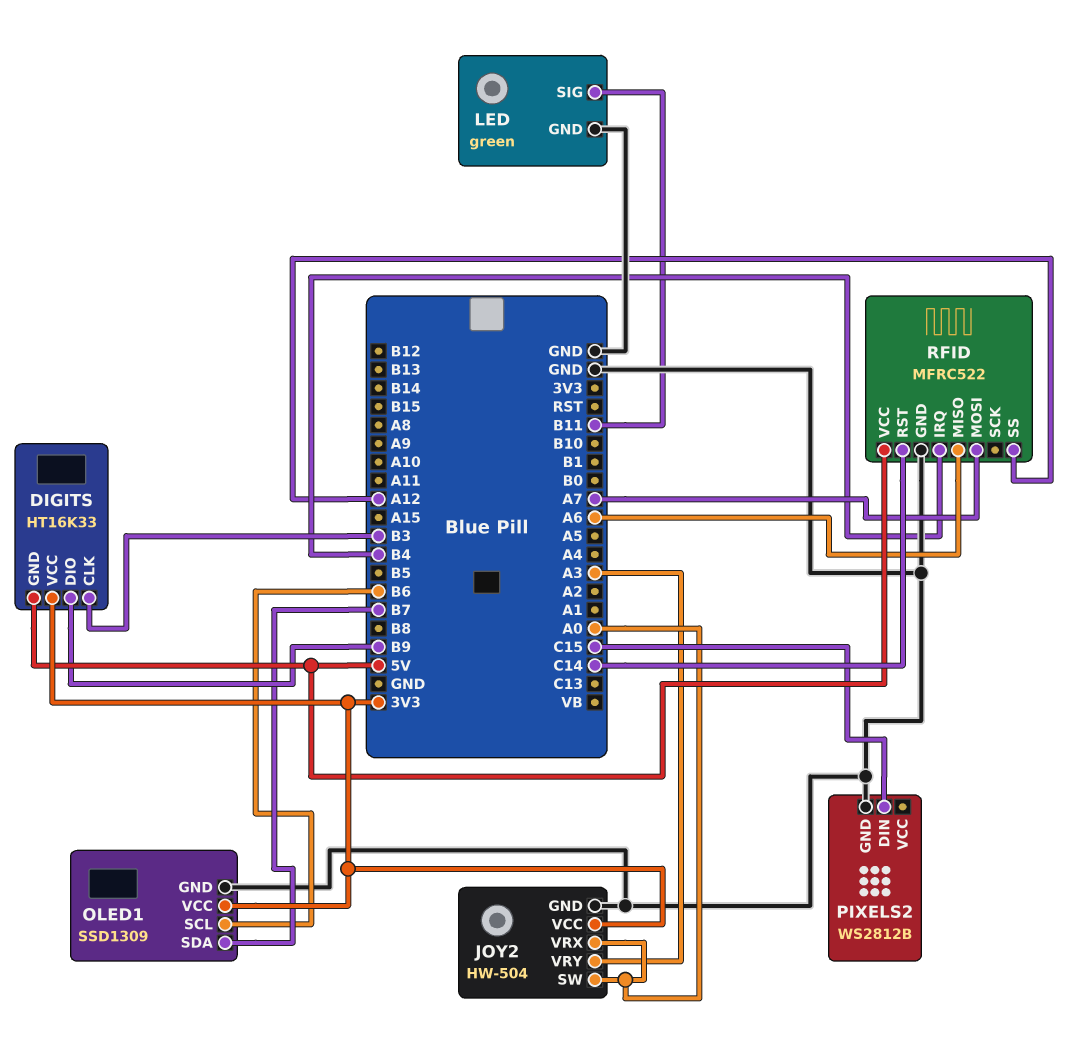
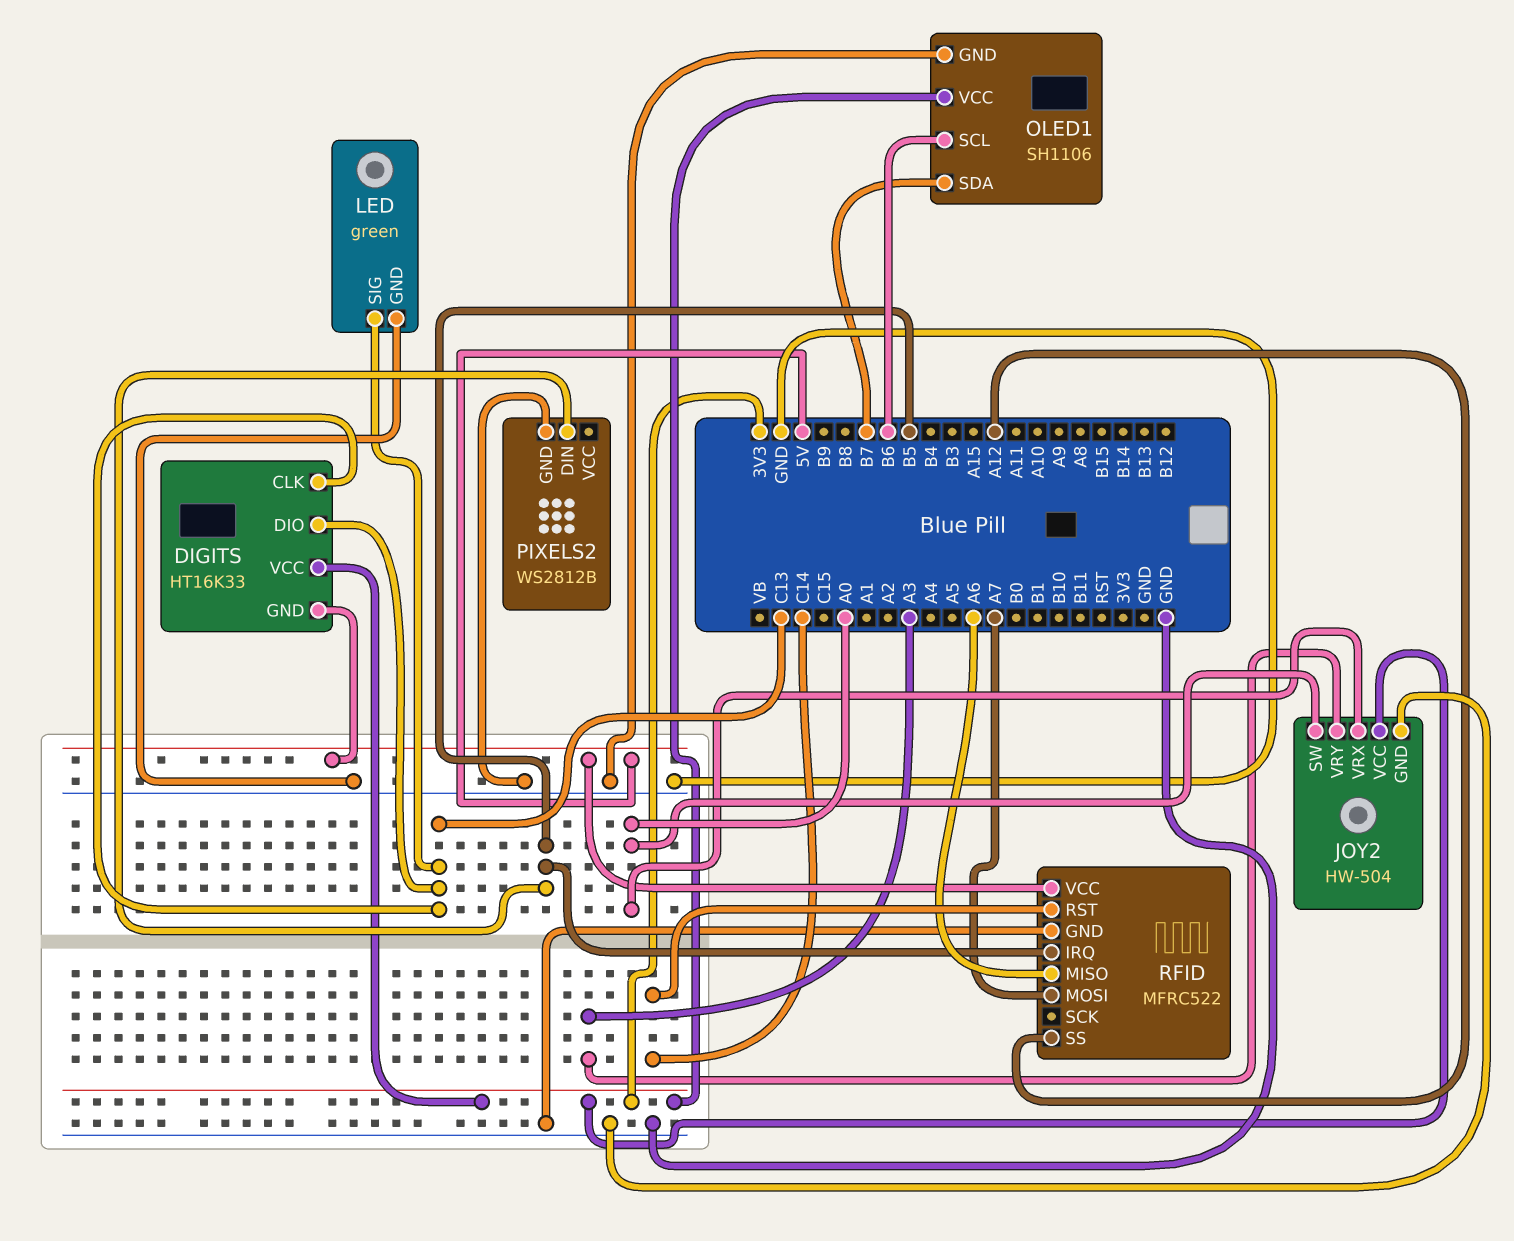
DIGITS pin CLK: B3 -> C13
DIGITS pin DIO: B9 -> C13
LED pin SIG: B11 -> C13
OLED1: SSD1309 -> SH1106
PIXELS2 pin DIN: C15 -> B5
RFID pin IRQ: B4 -> B5

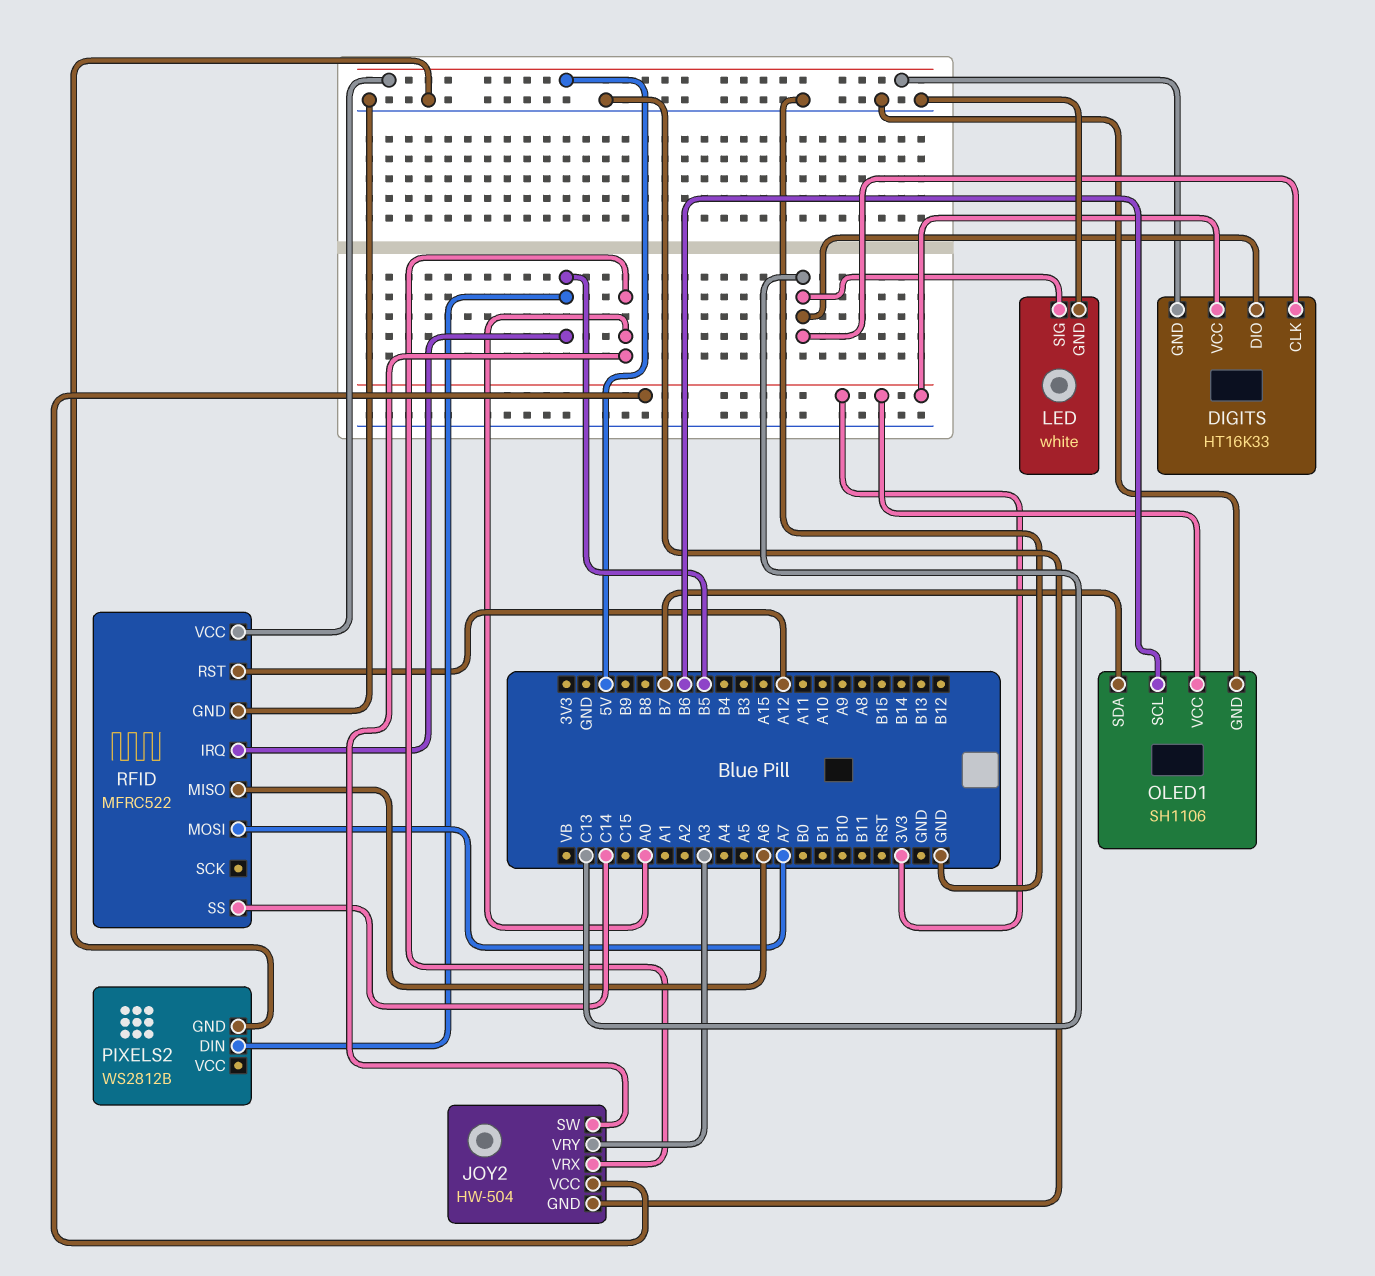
LED: green -> white
RFID pin RST: C14 -> A12
RFID pin SS: A12 -> C14

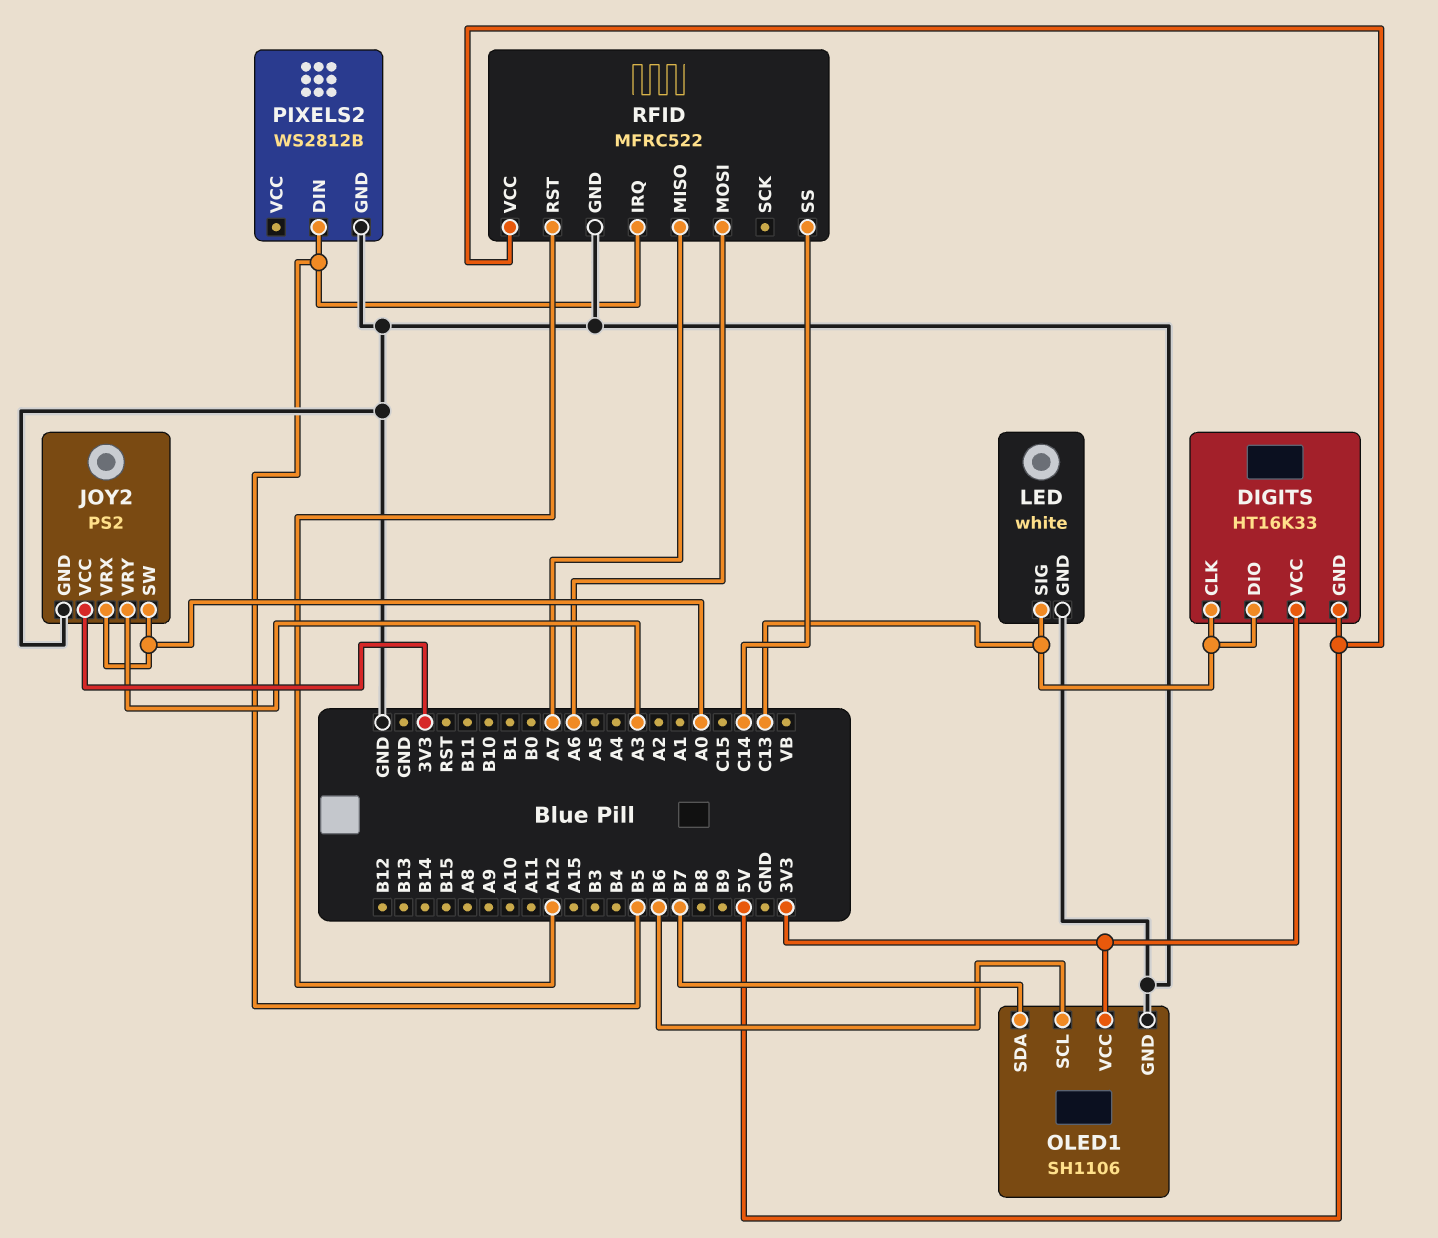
JOY2: HW-504 -> PS2
RFID pin MISO: A6 -> A7
RFID pin MOSI: A7 -> A6

